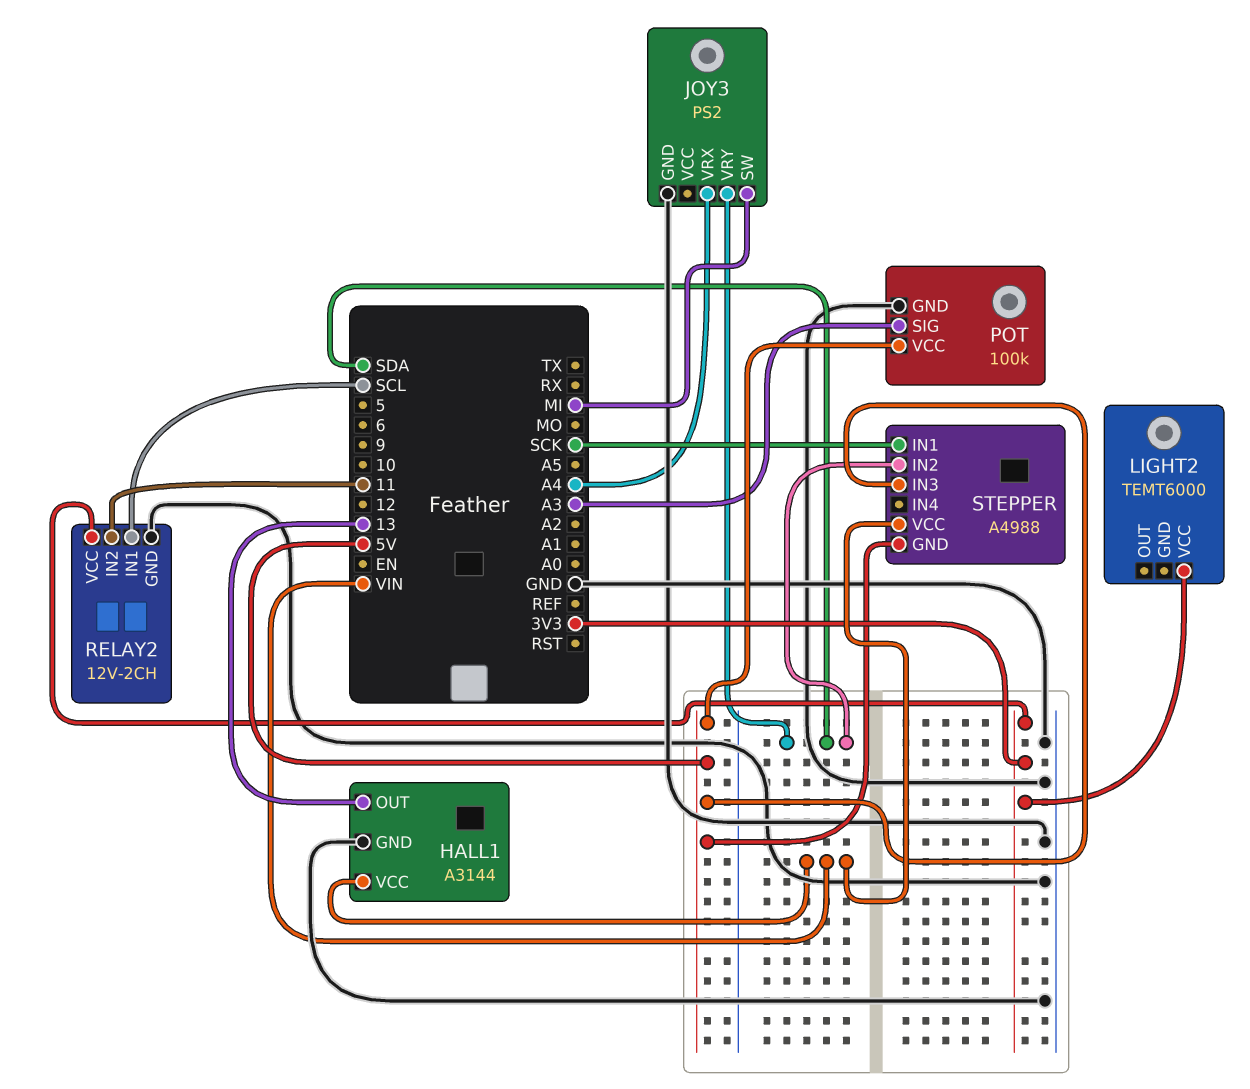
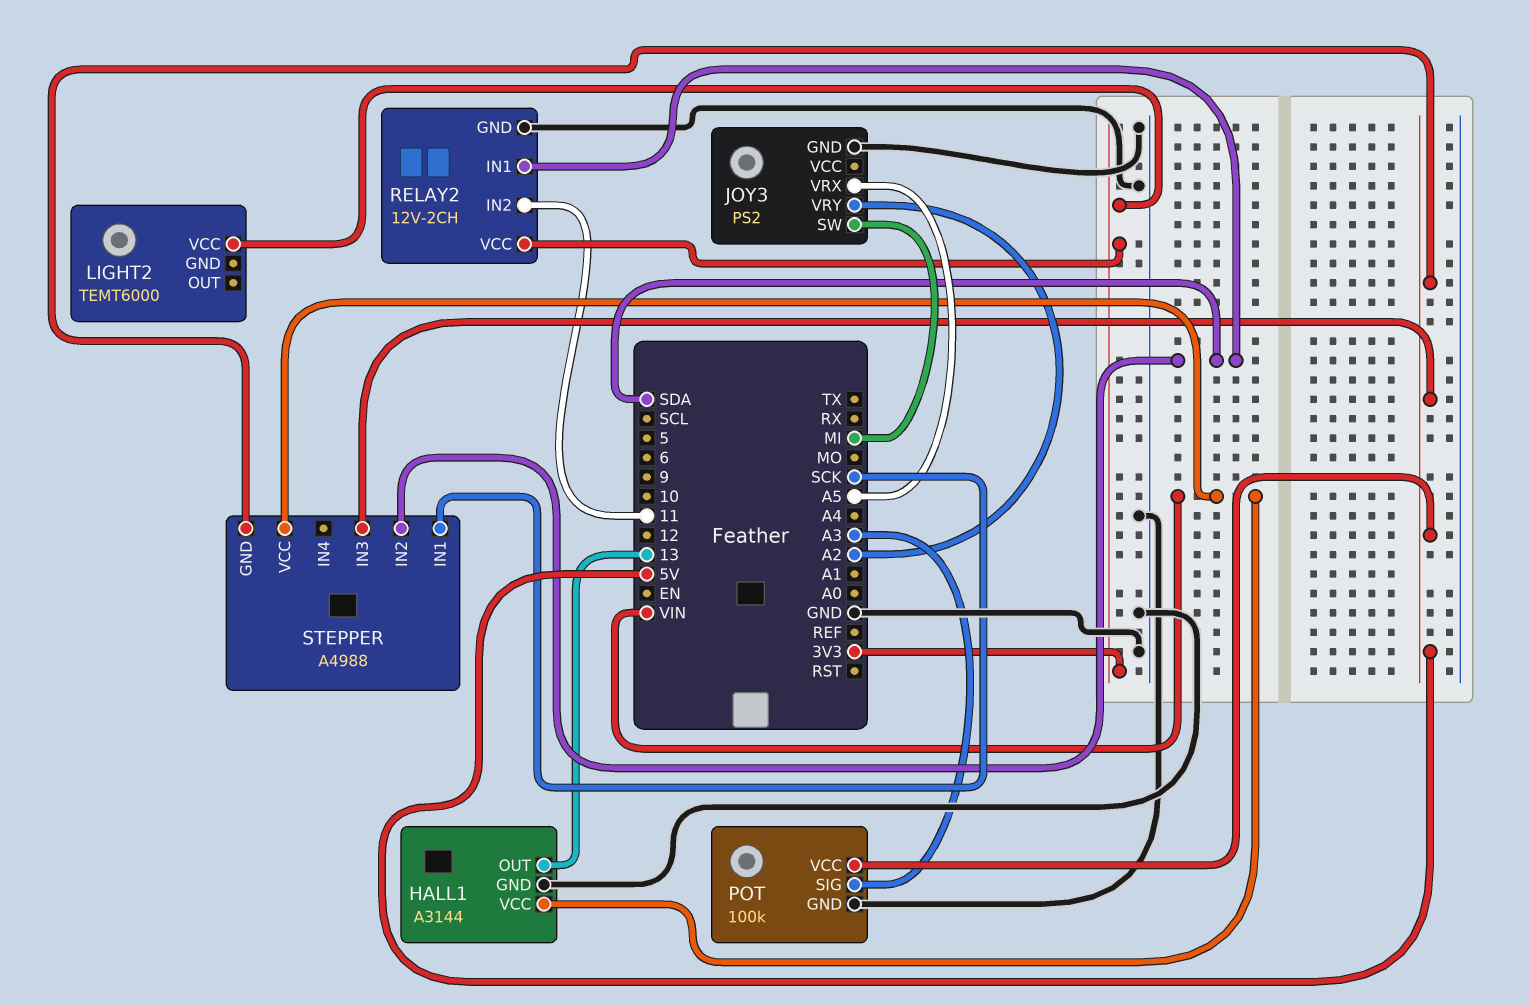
JOY3 pin VRX: A4 -> A5
JOY3 pin VRY: SDA -> A2
RELAY2 pin IN1: SCL -> SDA

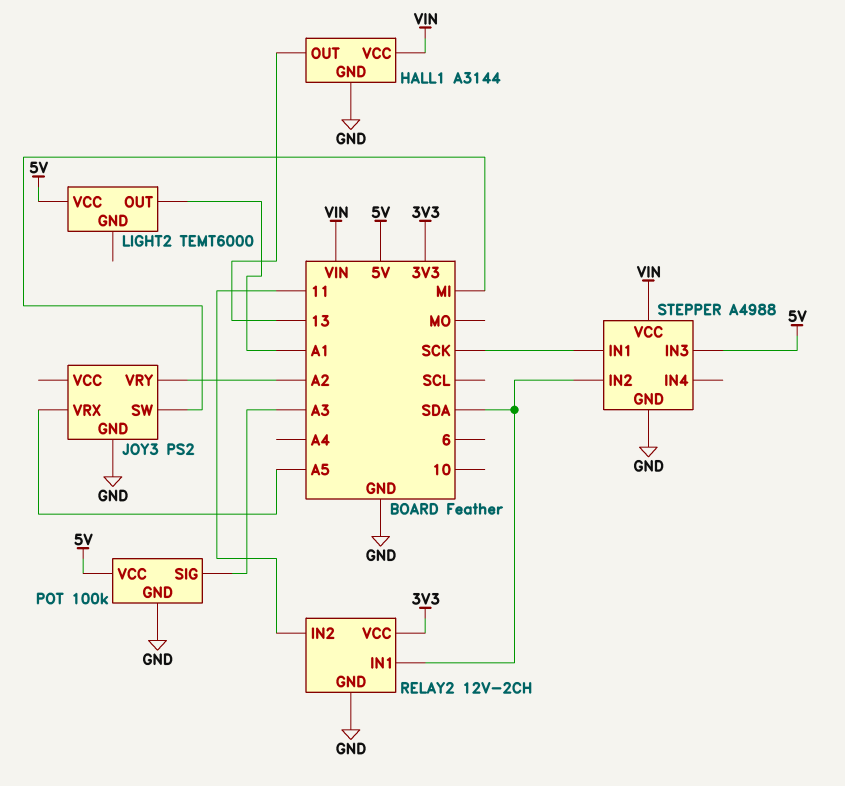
LIGHT2 pin OUT: none -> A1
LIGHT2 pin VCC: 3V3 -> 5V
STEPPER pin GND: 5V -> GND

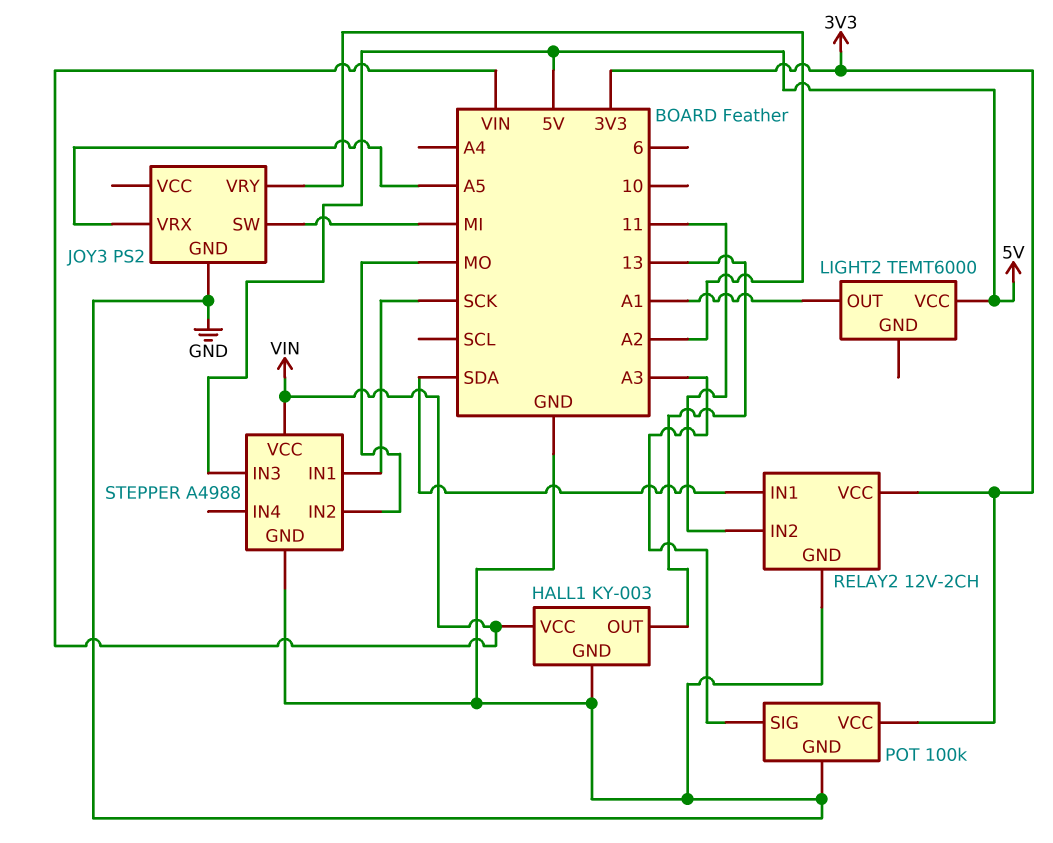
HALL1: A3144 -> KY-003
POT pin VCC: 5V -> 3V3
STEPPER pin IN2: SDA -> MO

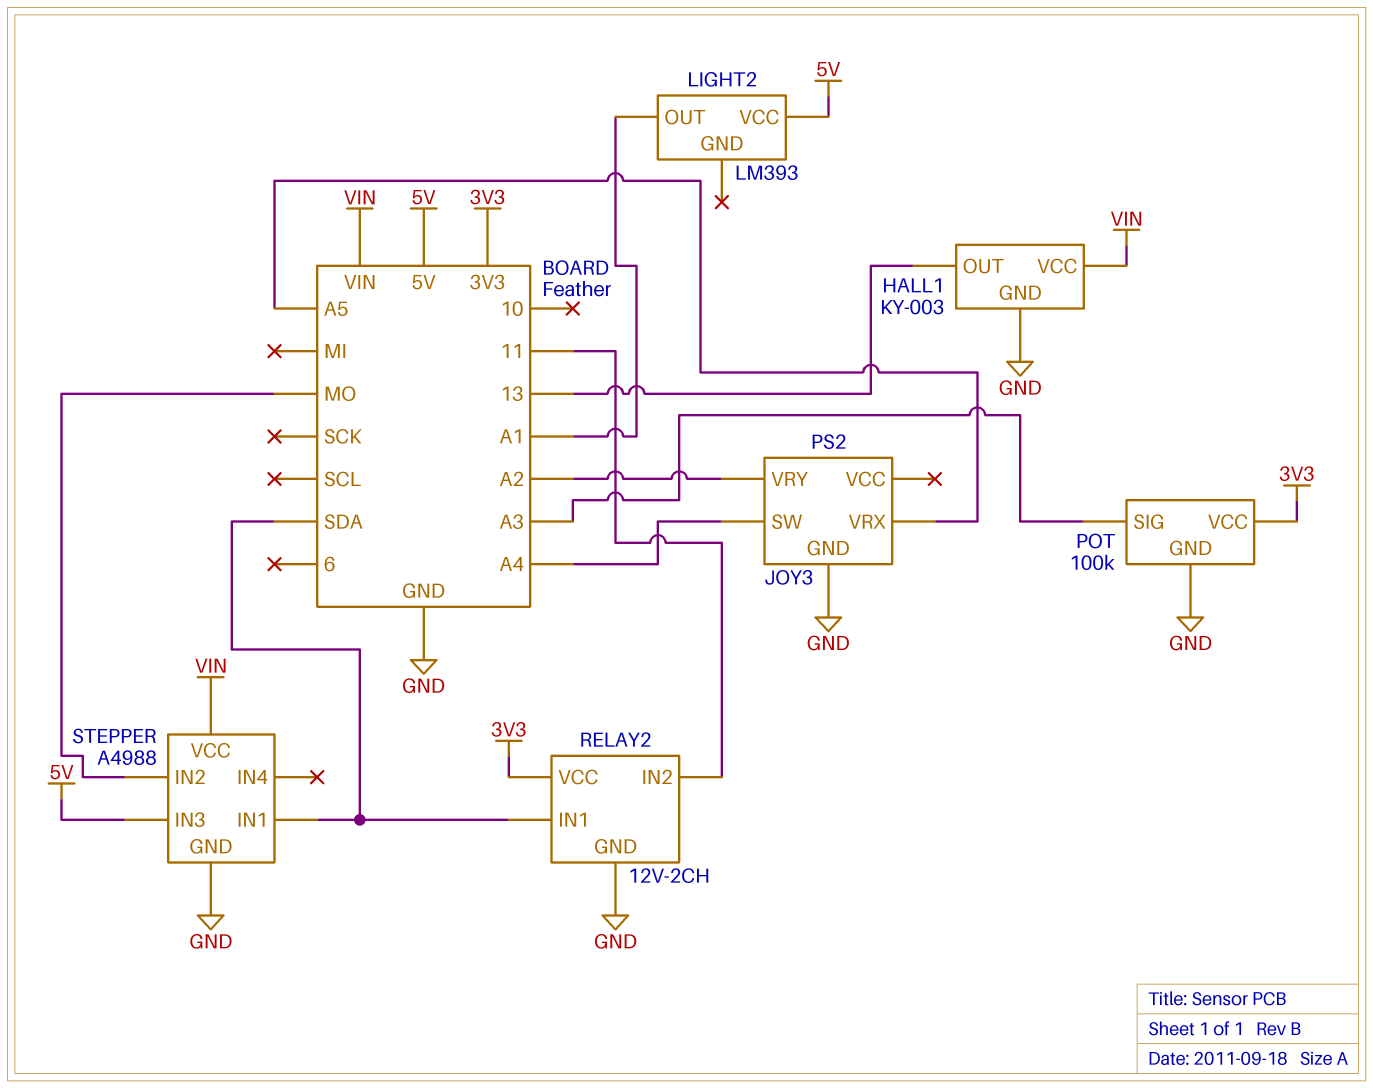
JOY3 pin SW: MI -> A4
LIGHT2: TEMT6000 -> LM393
STEPPER pin IN1: SCK -> SDA

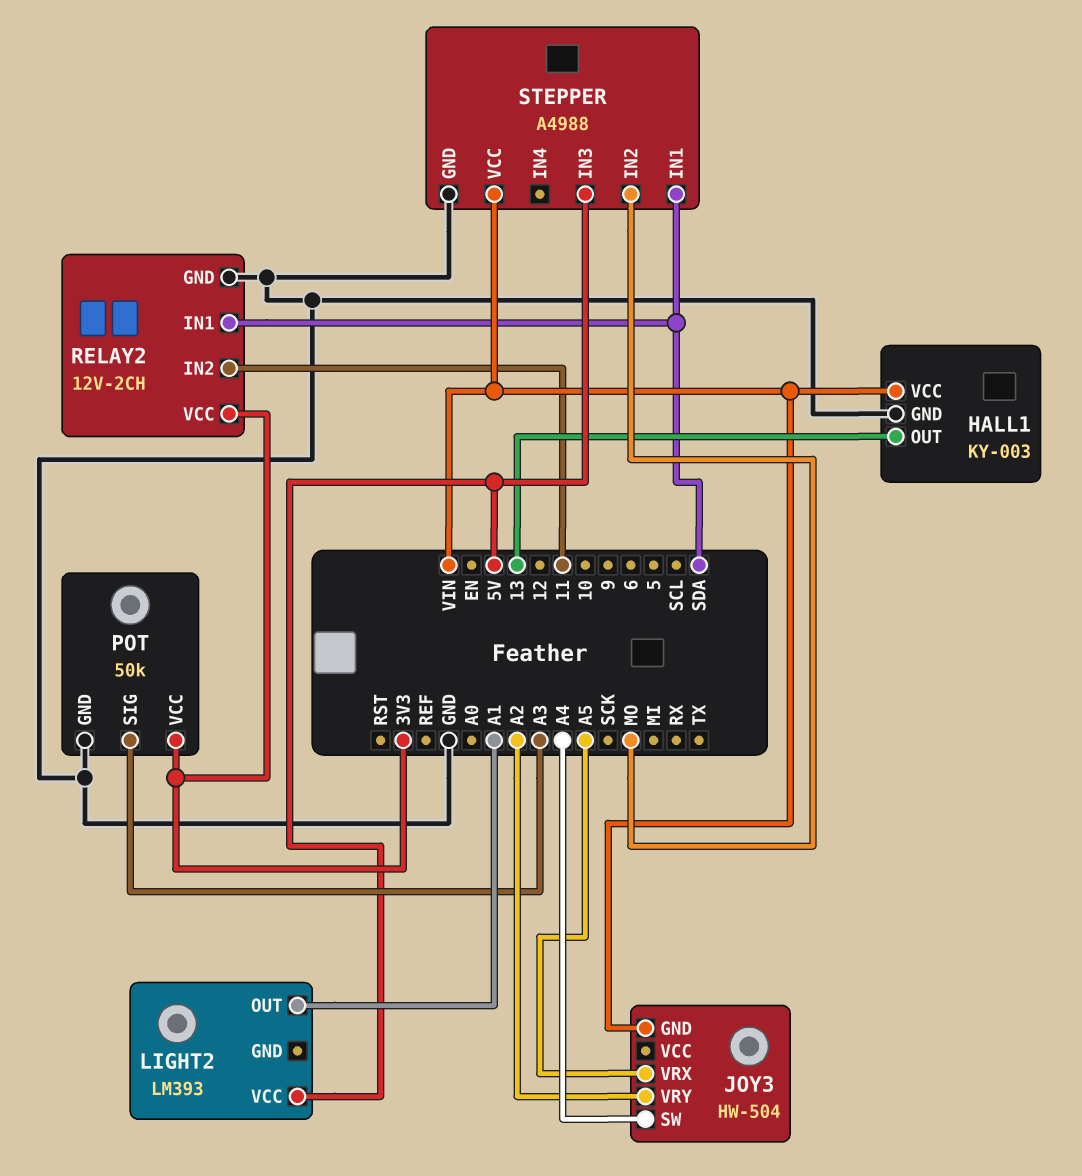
JOY3: PS2 -> HW-504
JOY3 pin GND: GND -> VIN
POT: 100k -> 50k

